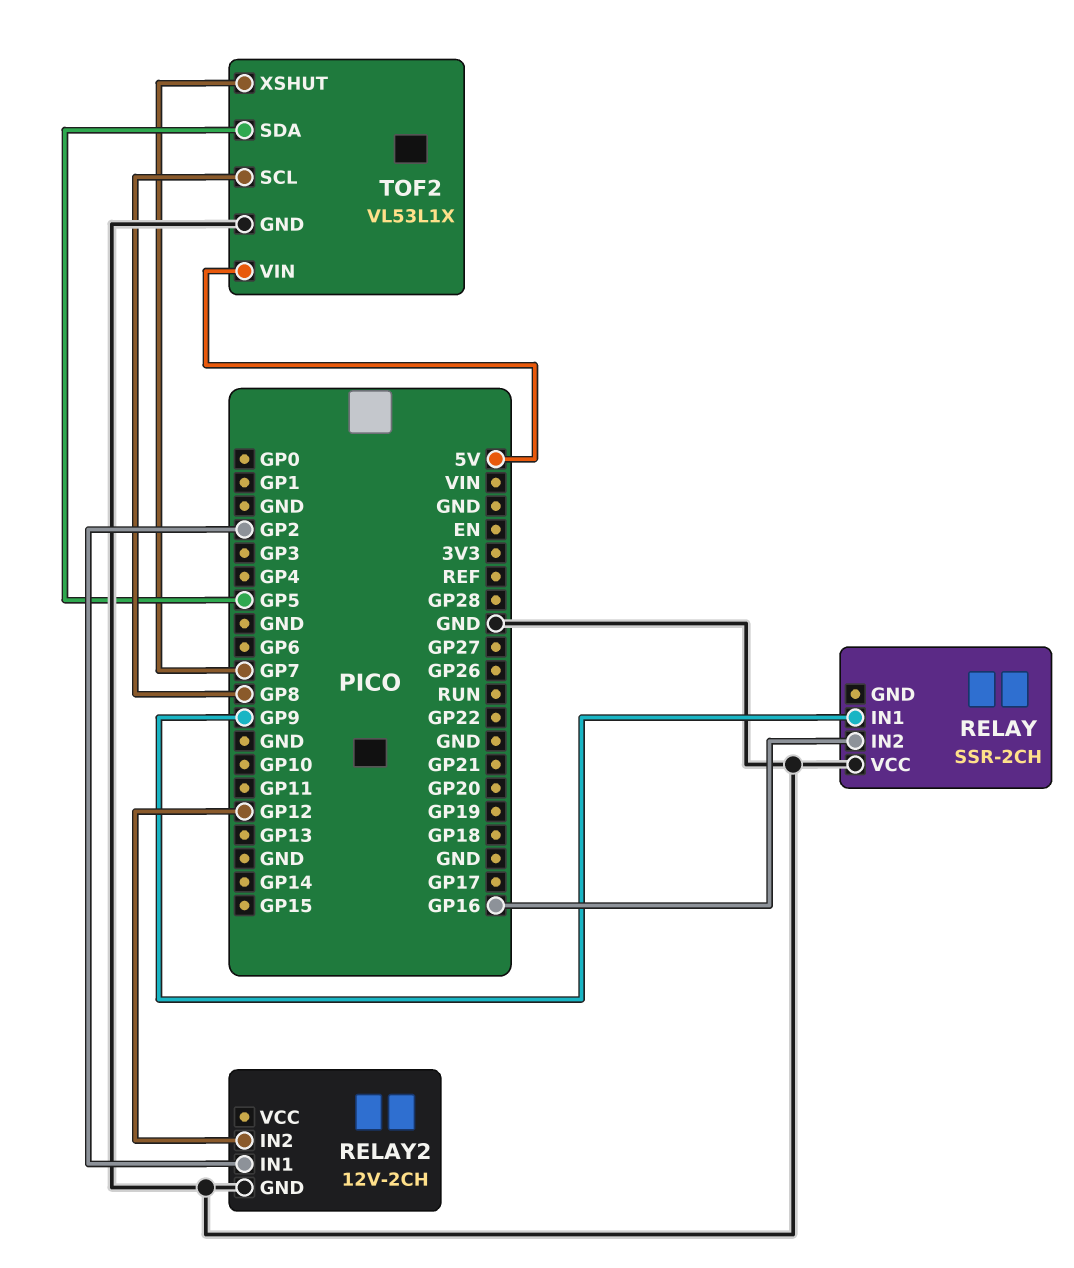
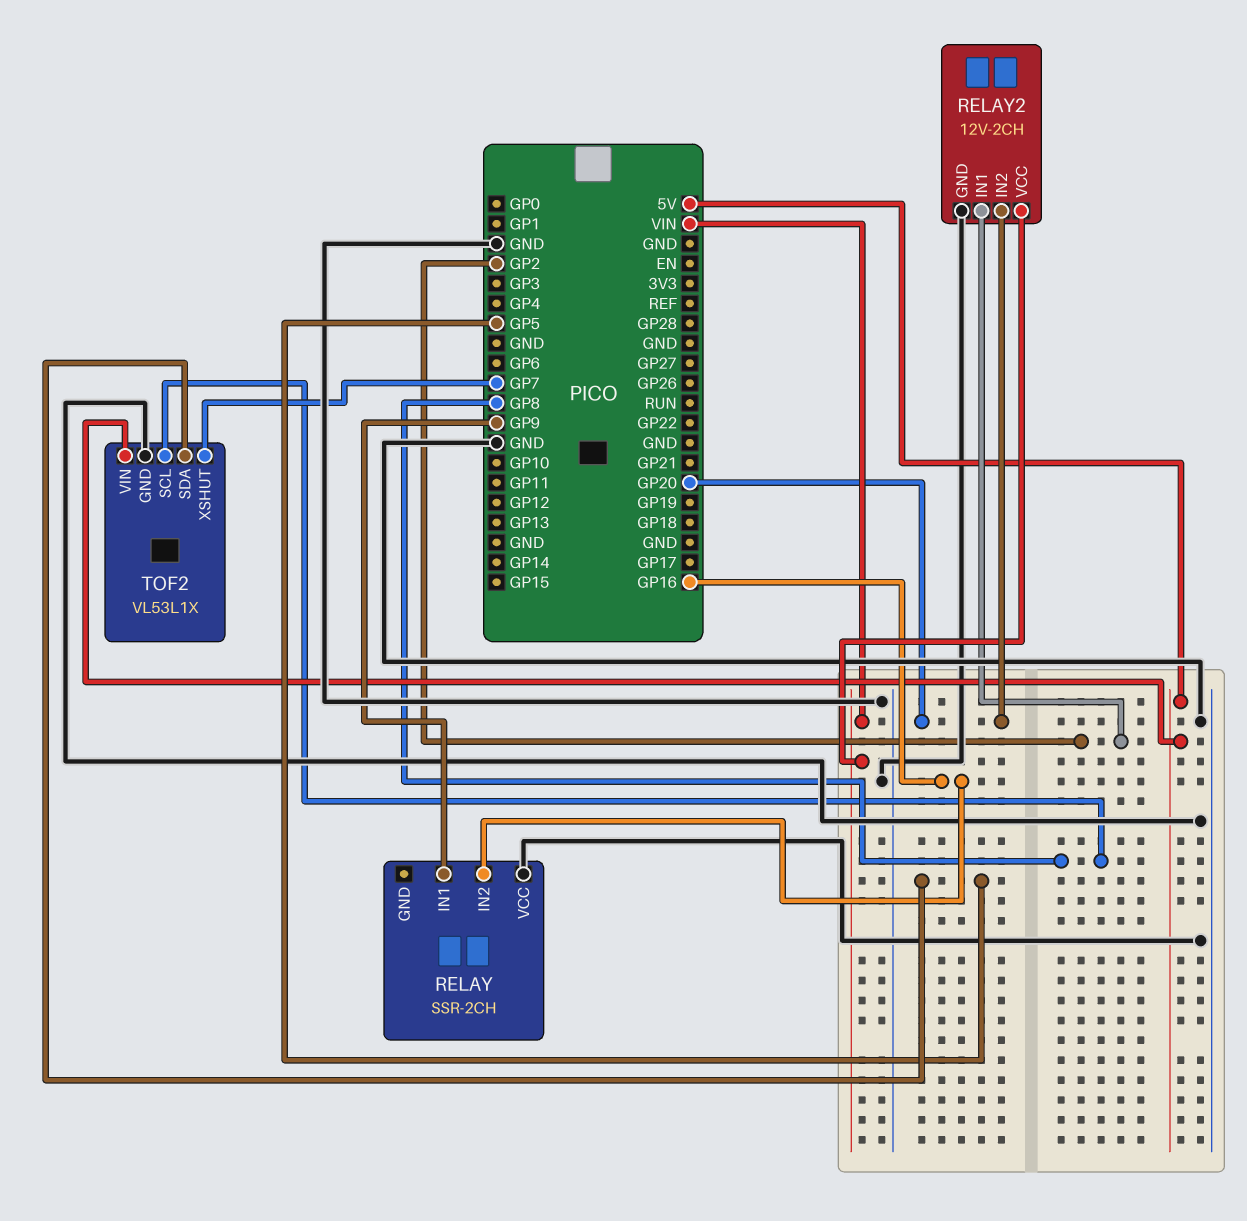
RELAY2 pin IN2: GP12 -> GP20
RELAY2 pin VCC: none -> VIN

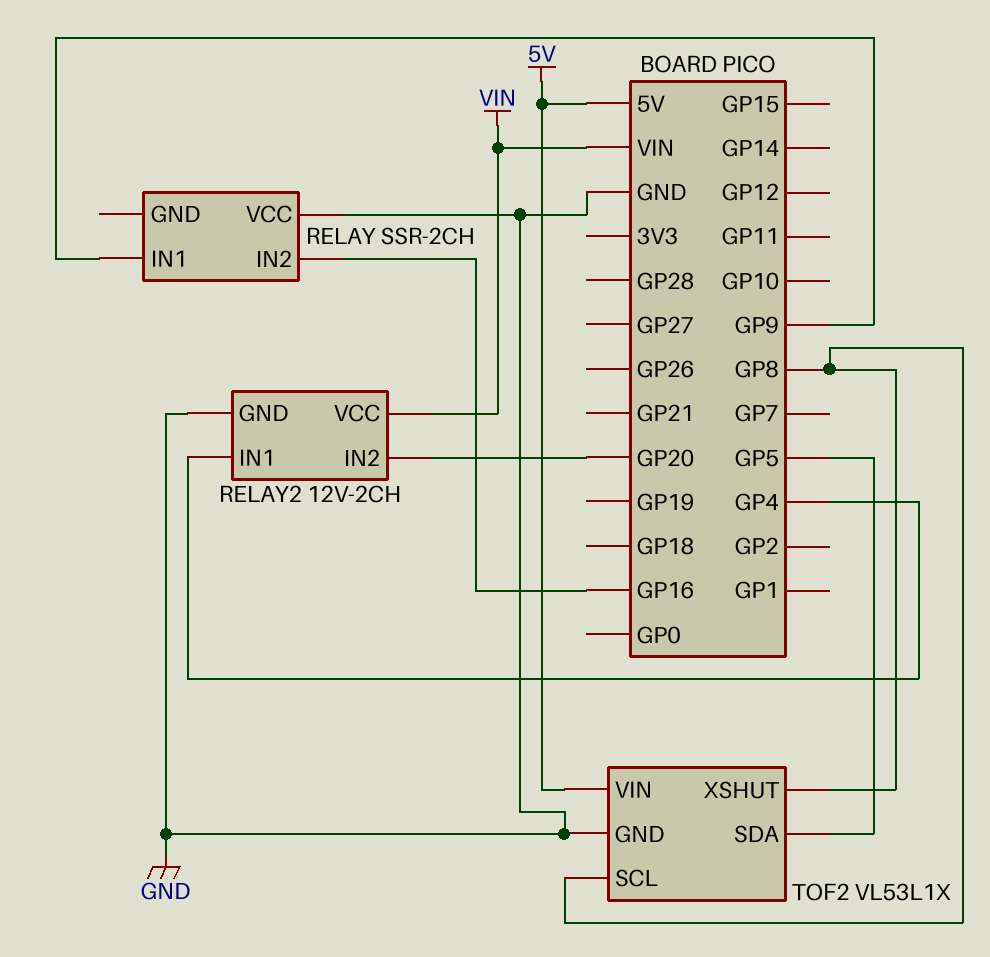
RELAY2 pin IN1: GP2 -> GP4
TOF2 pin XSHUT: GP7 -> GP8

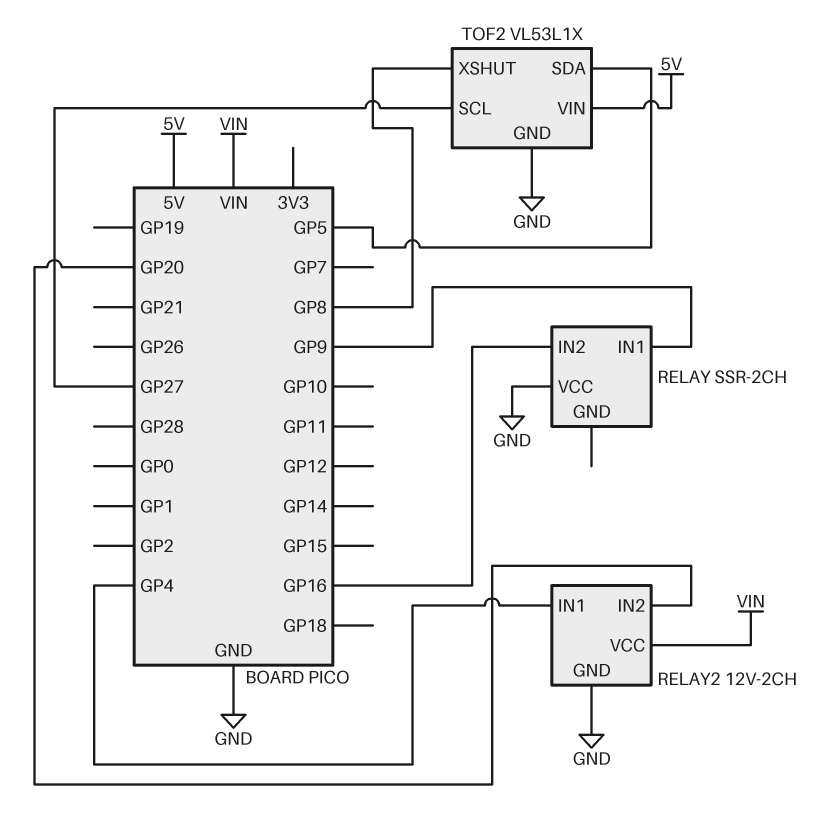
TOF2 pin SCL: GP8 -> GP27

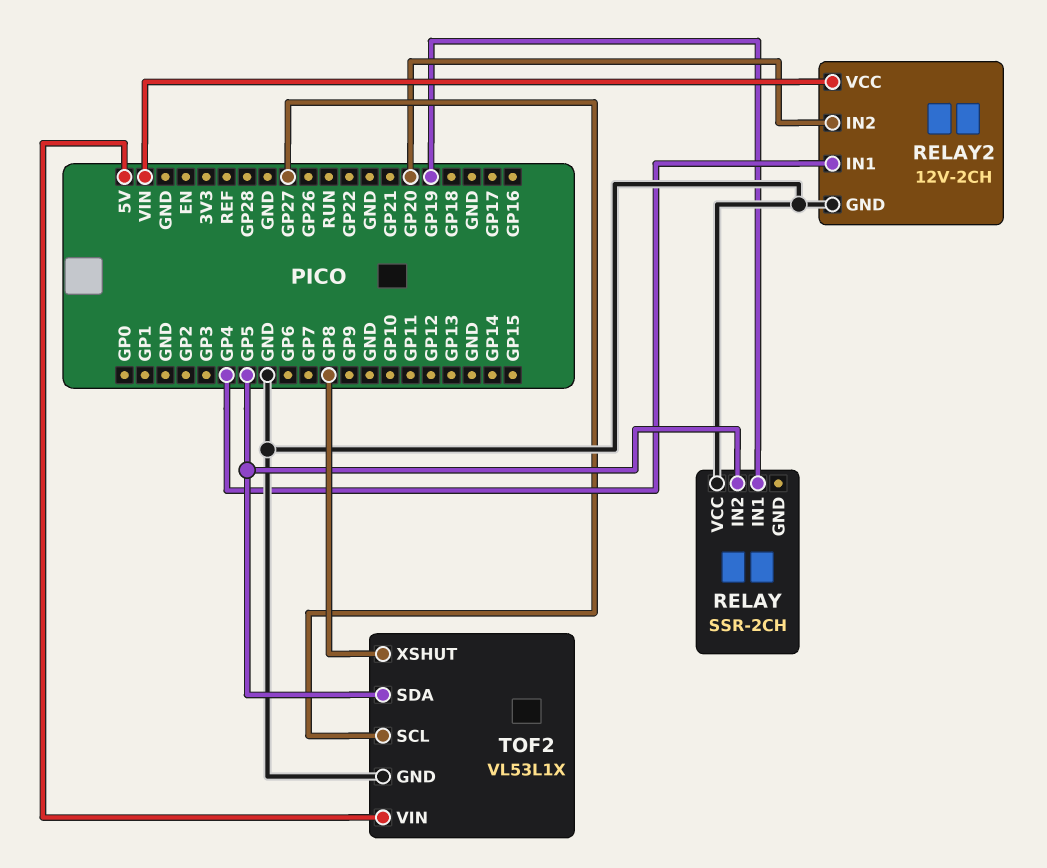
RELAY pin IN1: GP9 -> GP19
RELAY pin IN2: GP16 -> GP5

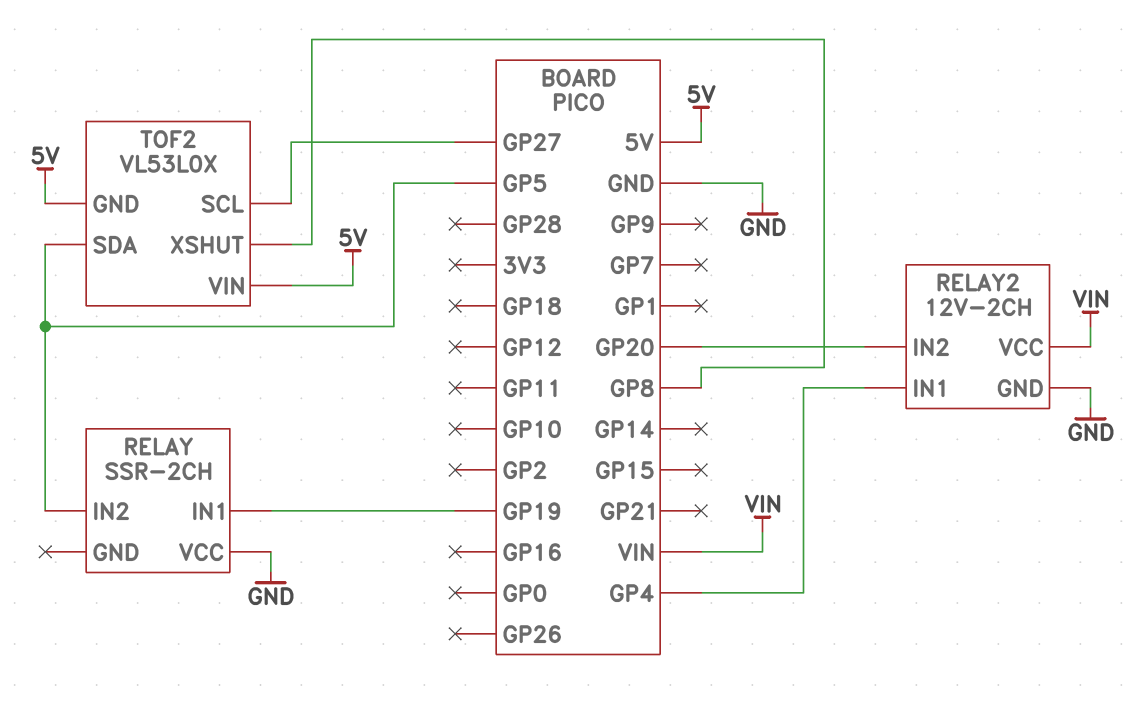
TOF2: VL53L1X -> VL53L0X
TOF2 pin GND: GND -> 5V

